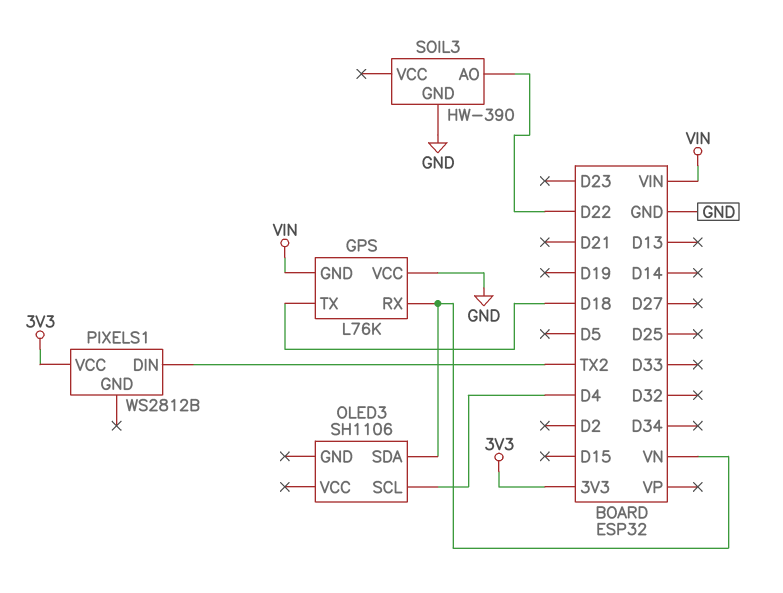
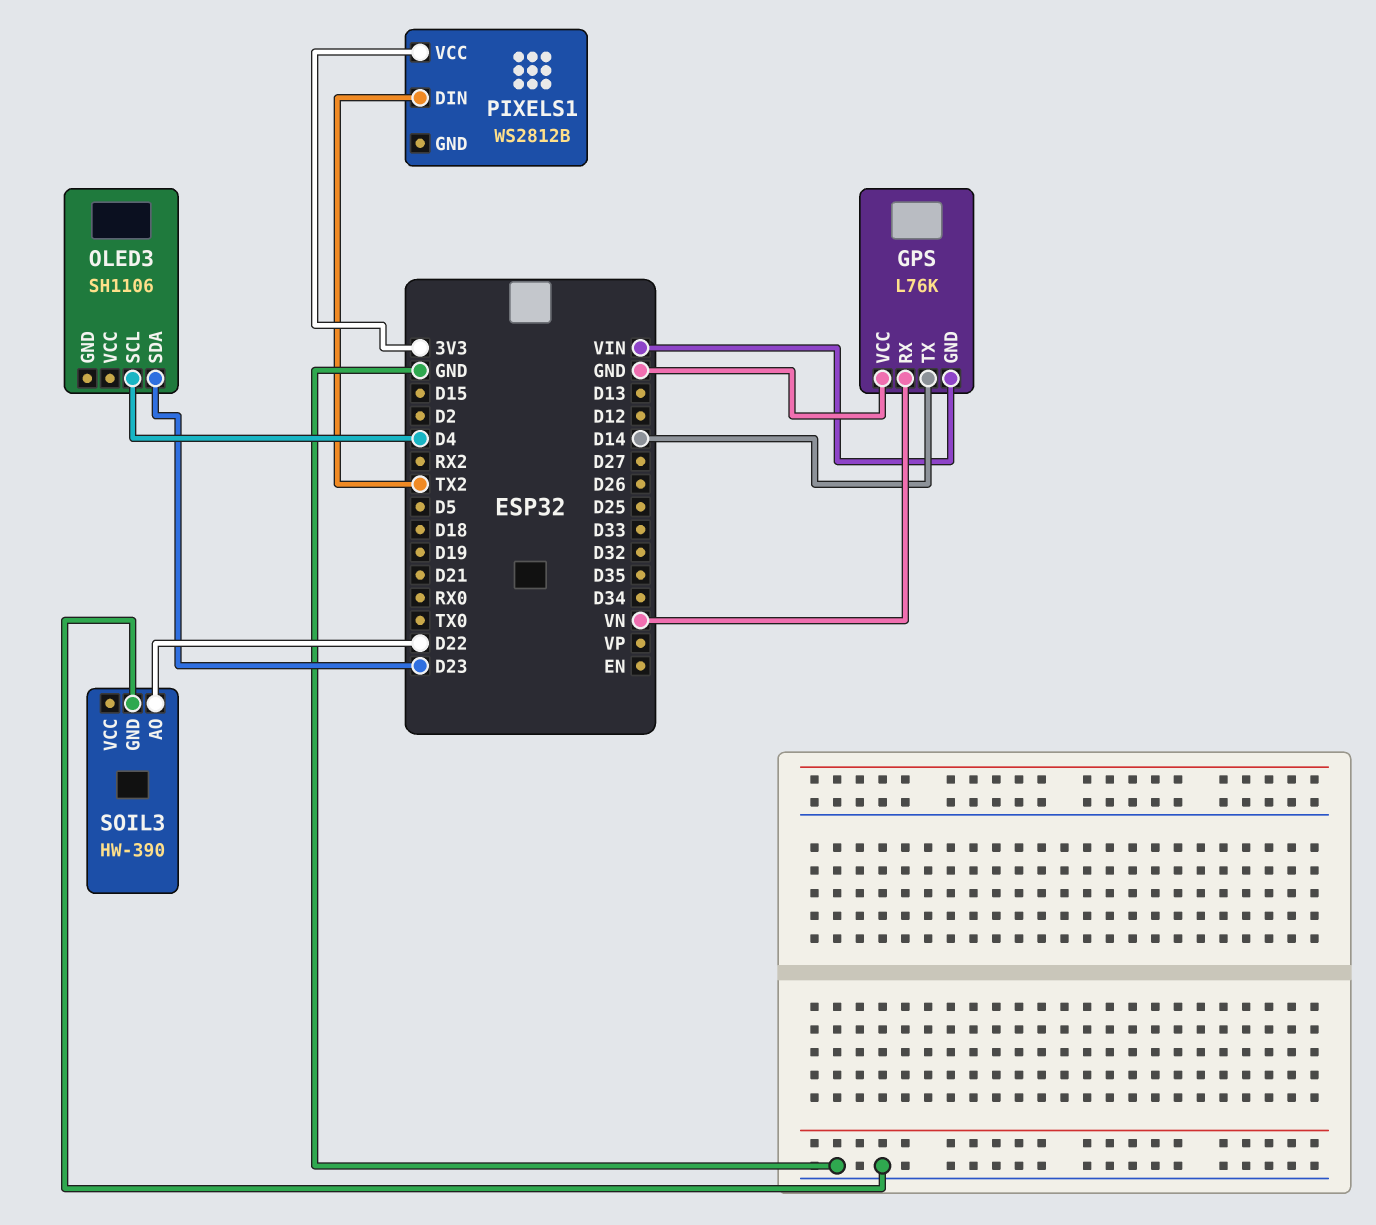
GPS pin TX: D18 -> D14
OLED3 pin SDA: VN -> D23

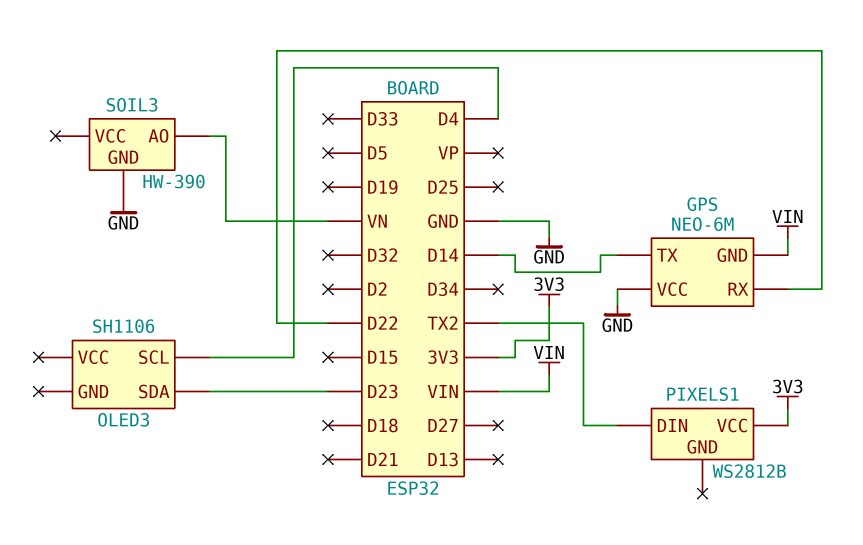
GPS: L76K -> NEO-6M
GPS pin RX: VN -> D22
SOIL3 pin AO: D22 -> VN

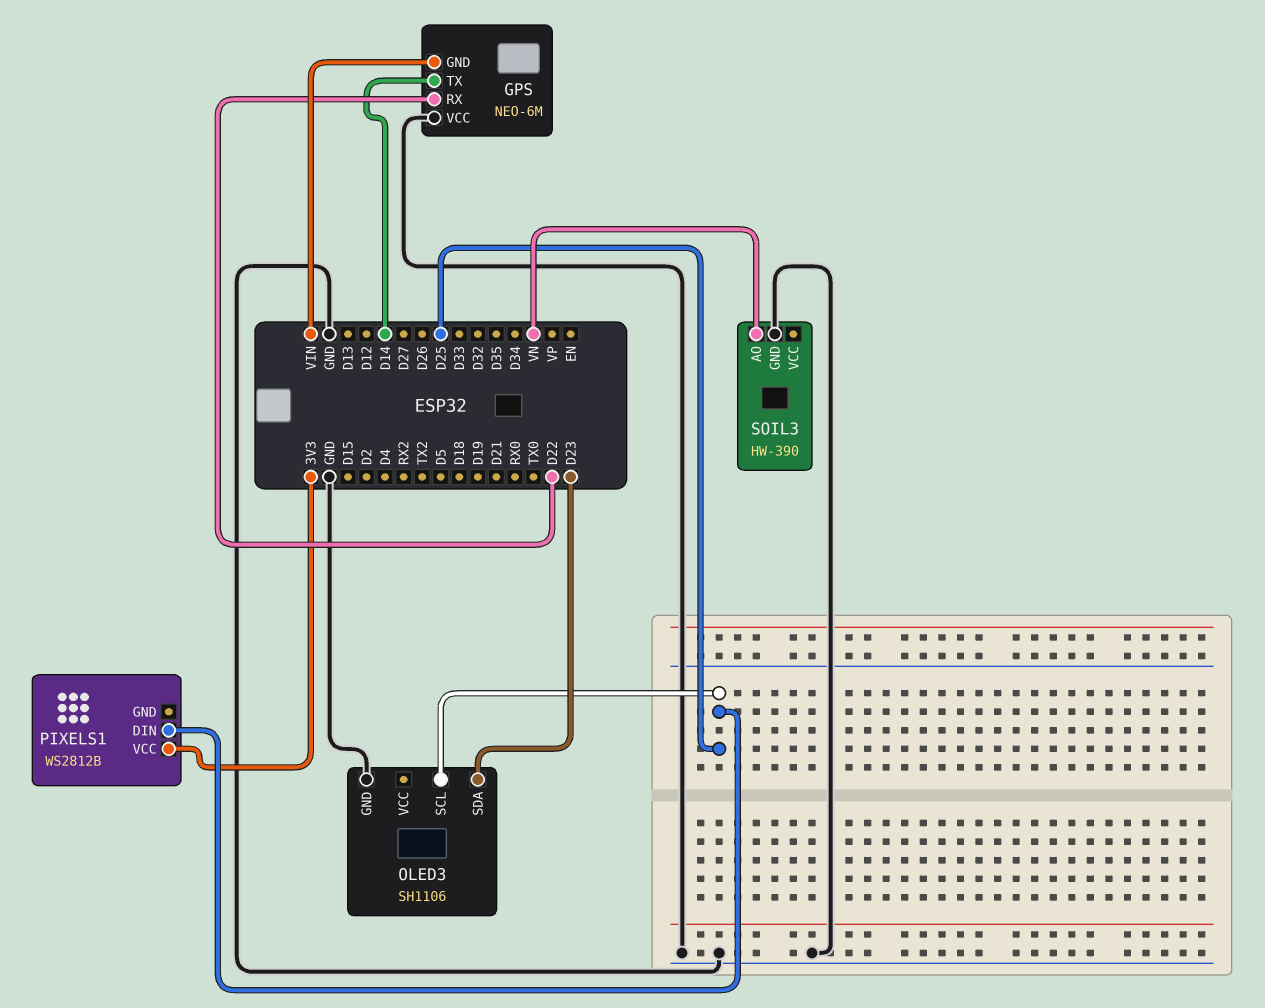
OLED3 pin GND: none -> GND
OLED3 pin SCL: D4 -> D25
PIXELS1 pin DIN: TX2 -> D25

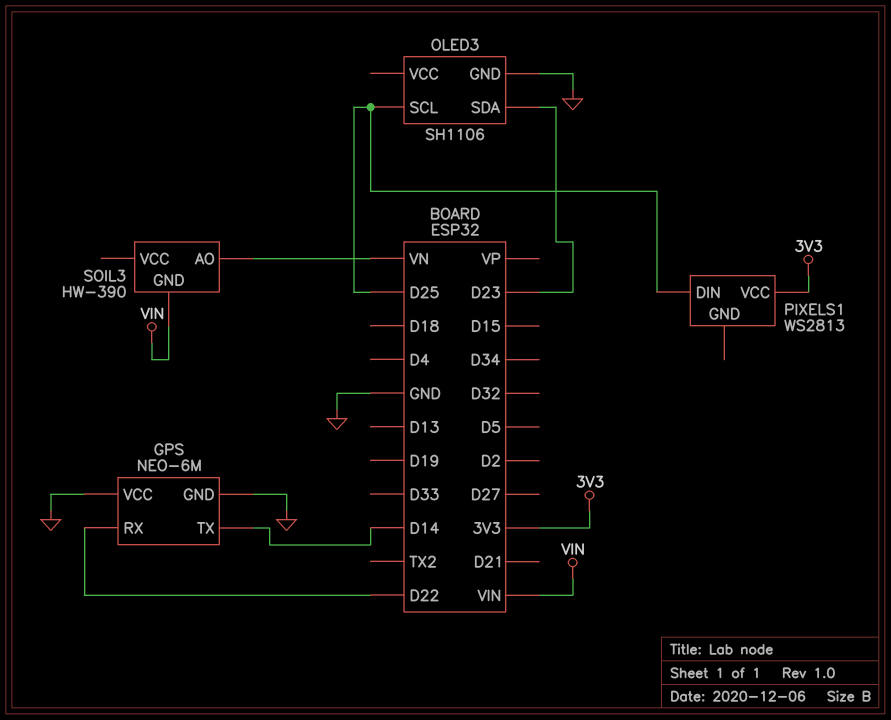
GPS pin GND: VIN -> GND
PIXELS1: WS2812B -> WS2813
SOIL3 pin GND: GND -> VIN

